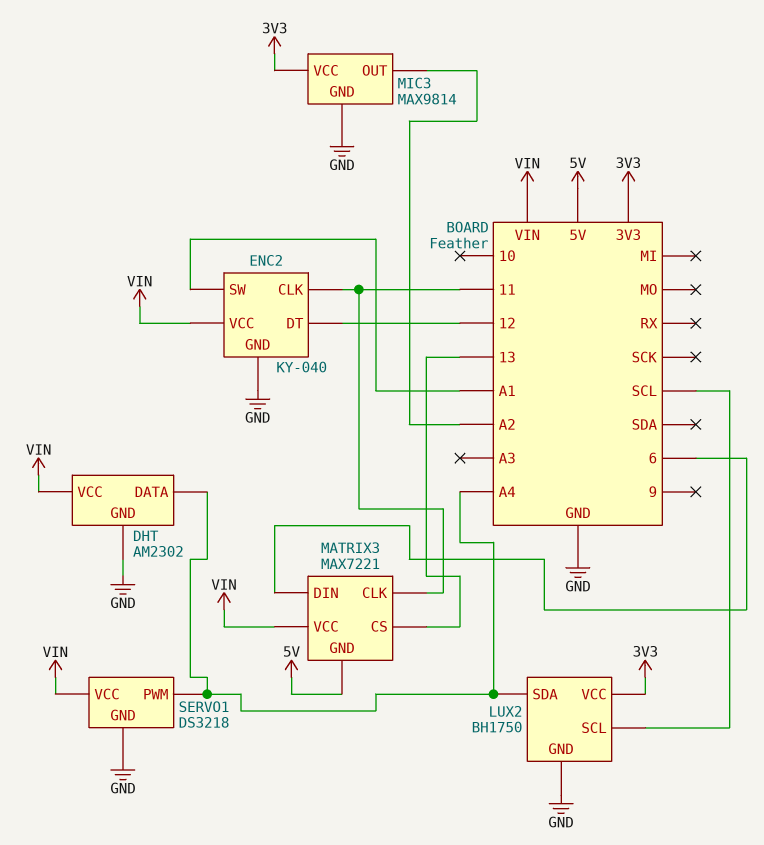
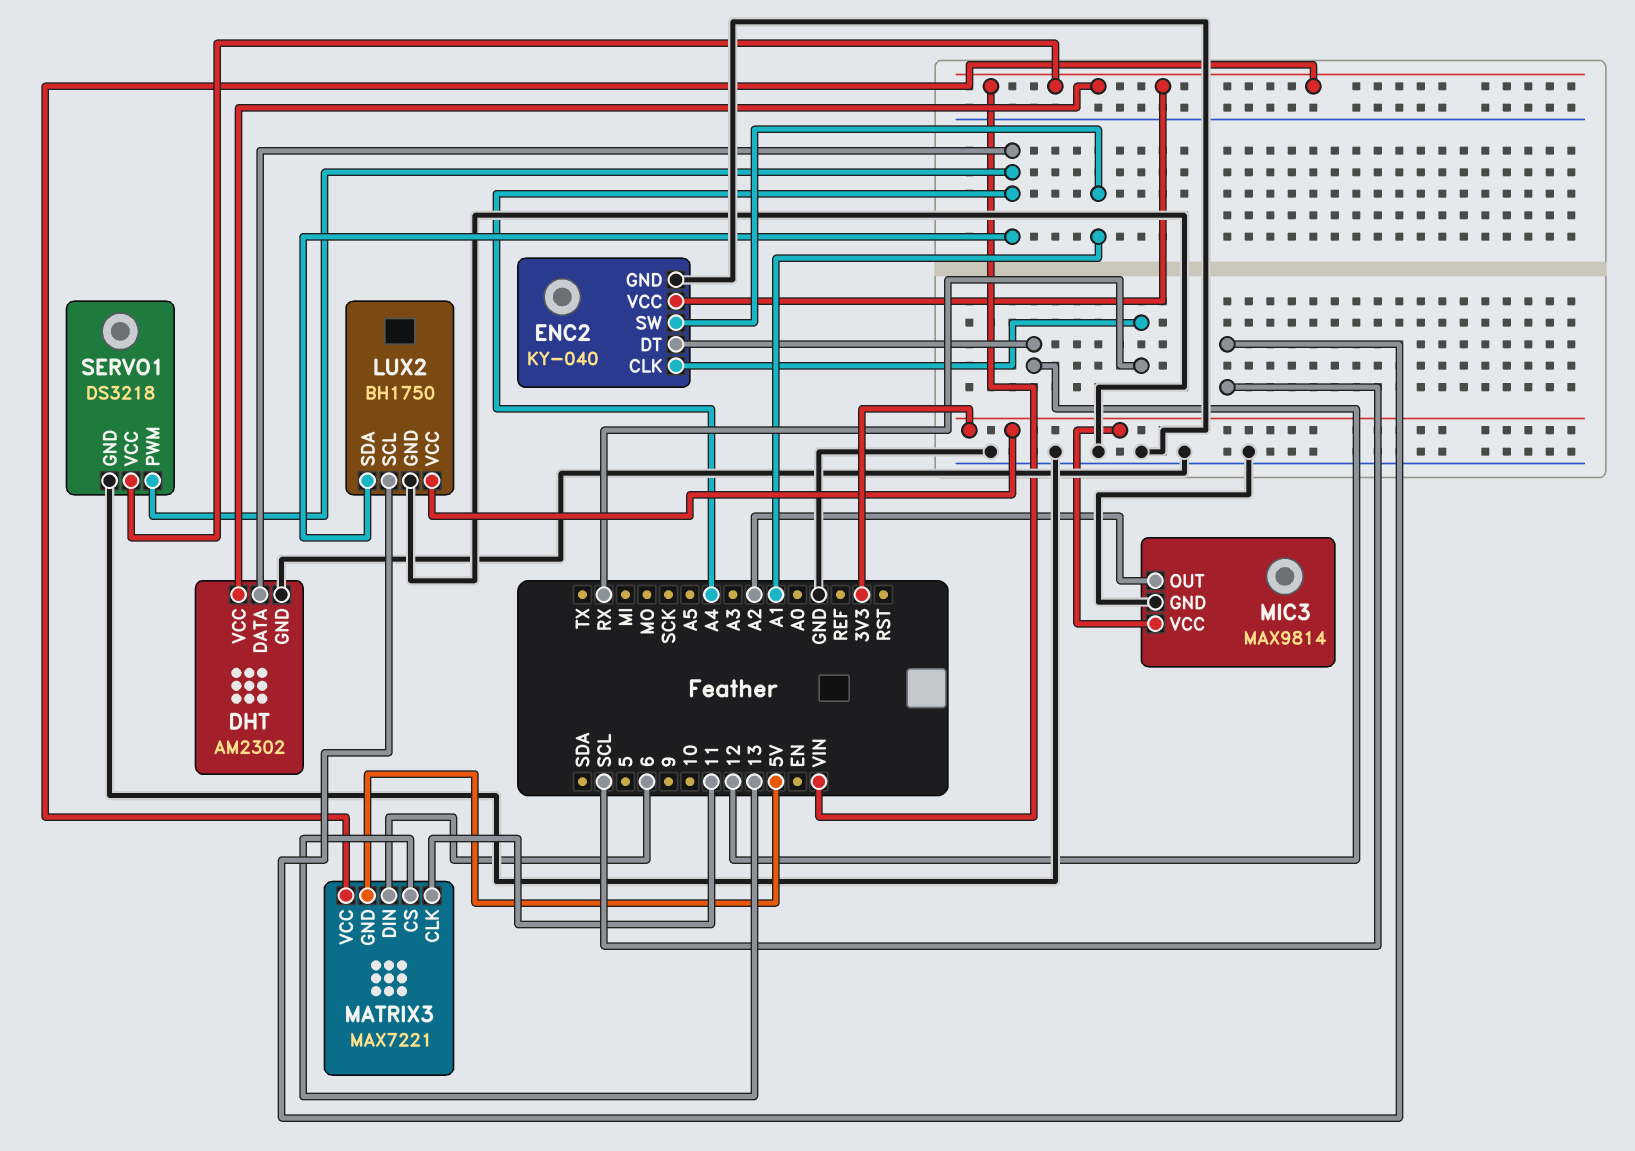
ENC2 pin CLK: 11 -> RX

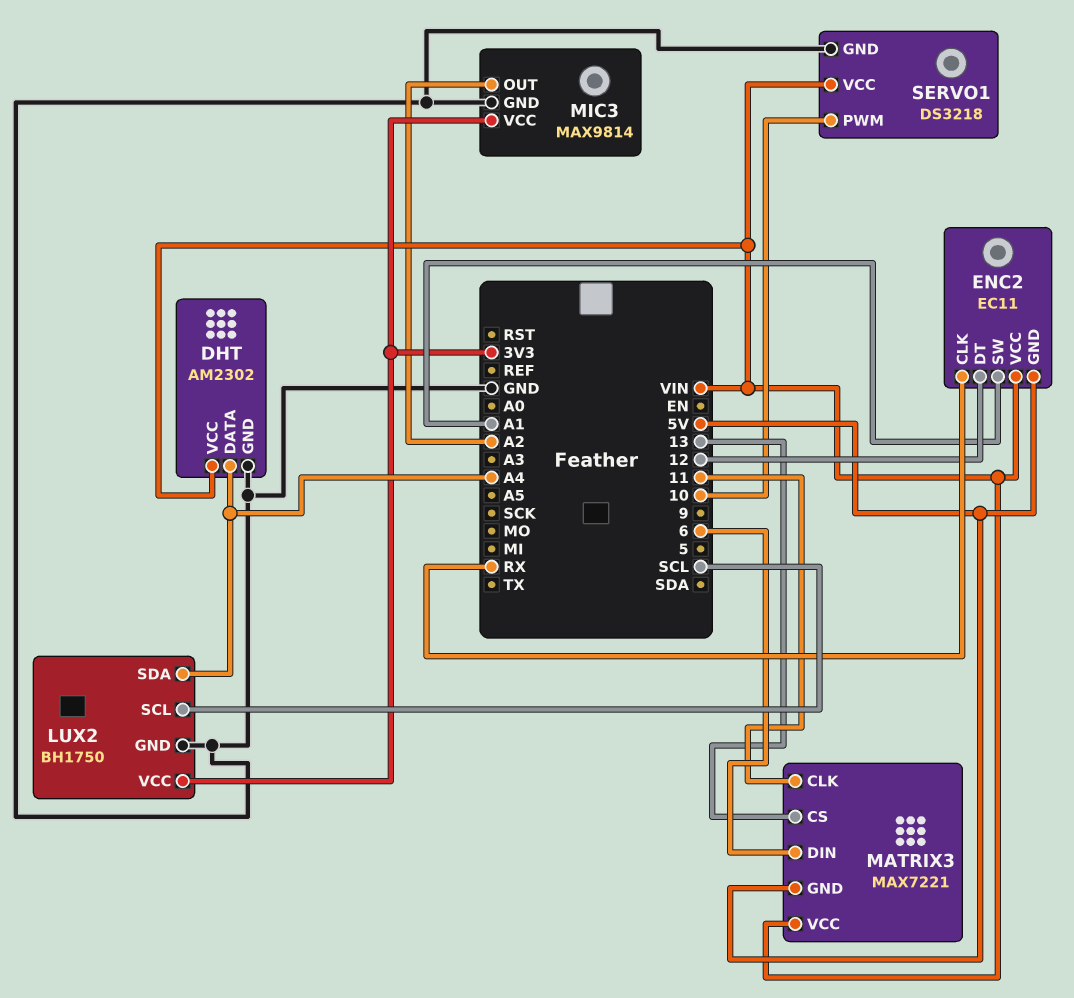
ENC2: KY-040 -> EC11
ENC2 pin GND: GND -> 5V
SERVO1 pin PWM: A4 -> 10

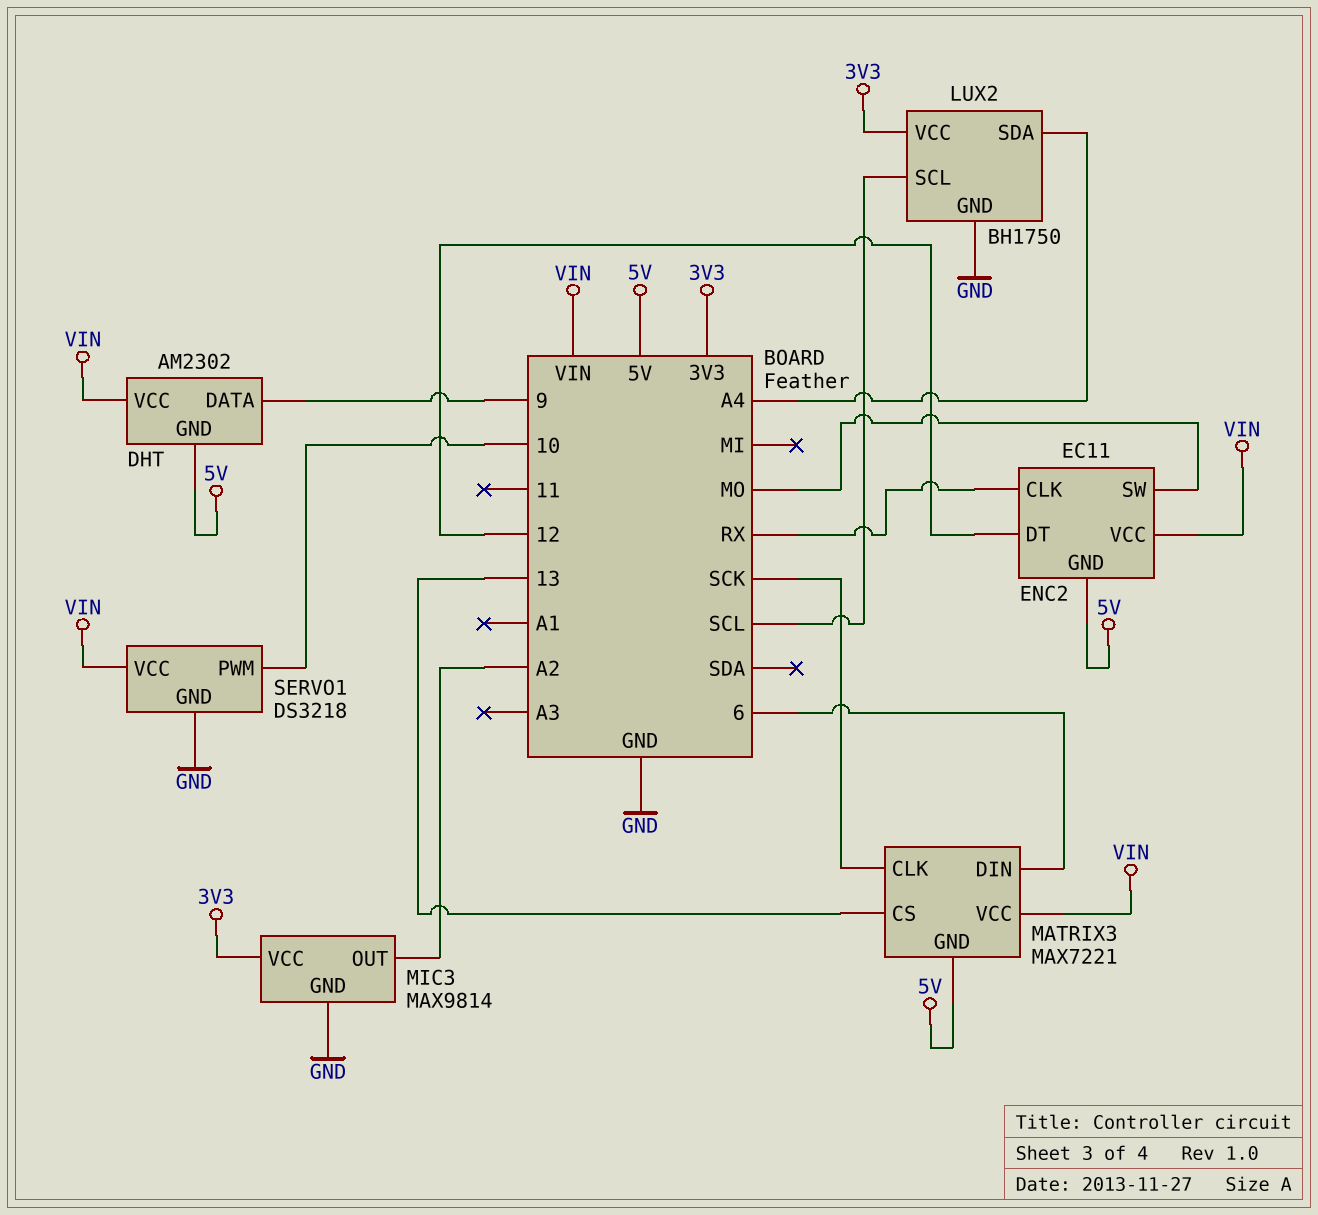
DHT pin DATA: A4 -> 9
DHT pin GND: GND -> 5V
ENC2 pin SW: A1 -> MO
MATRIX3 pin CLK: 11 -> SCK

